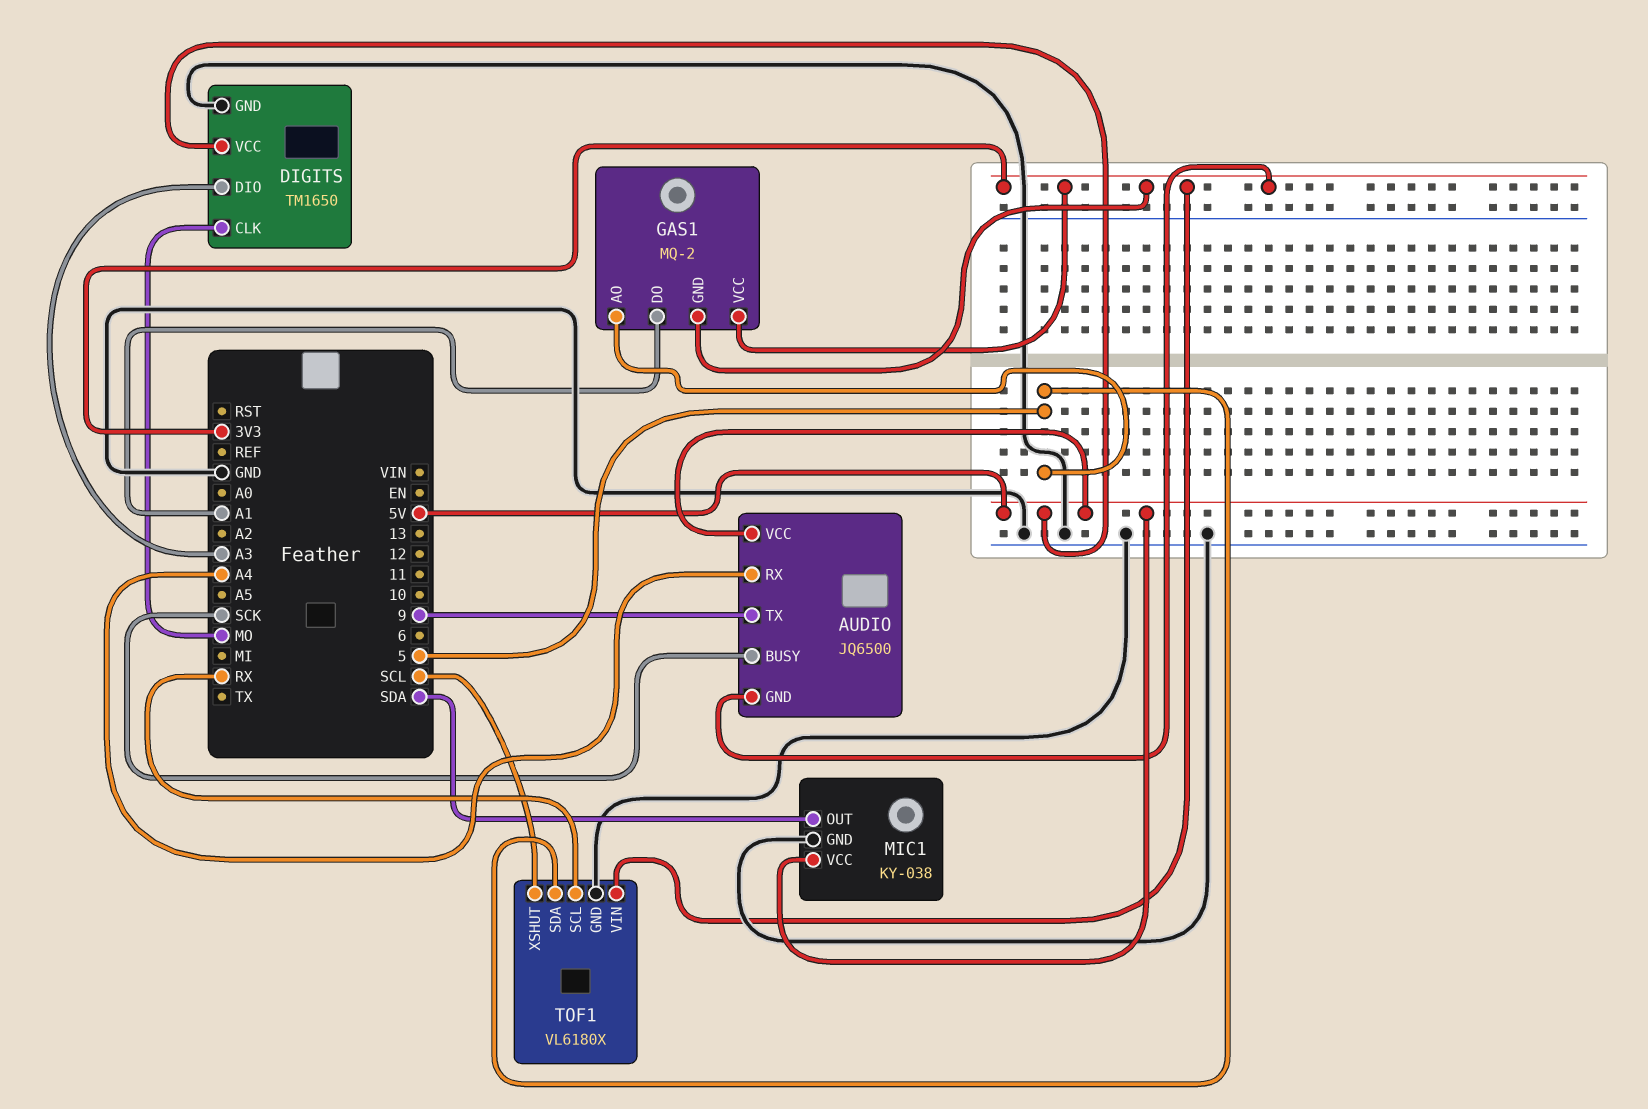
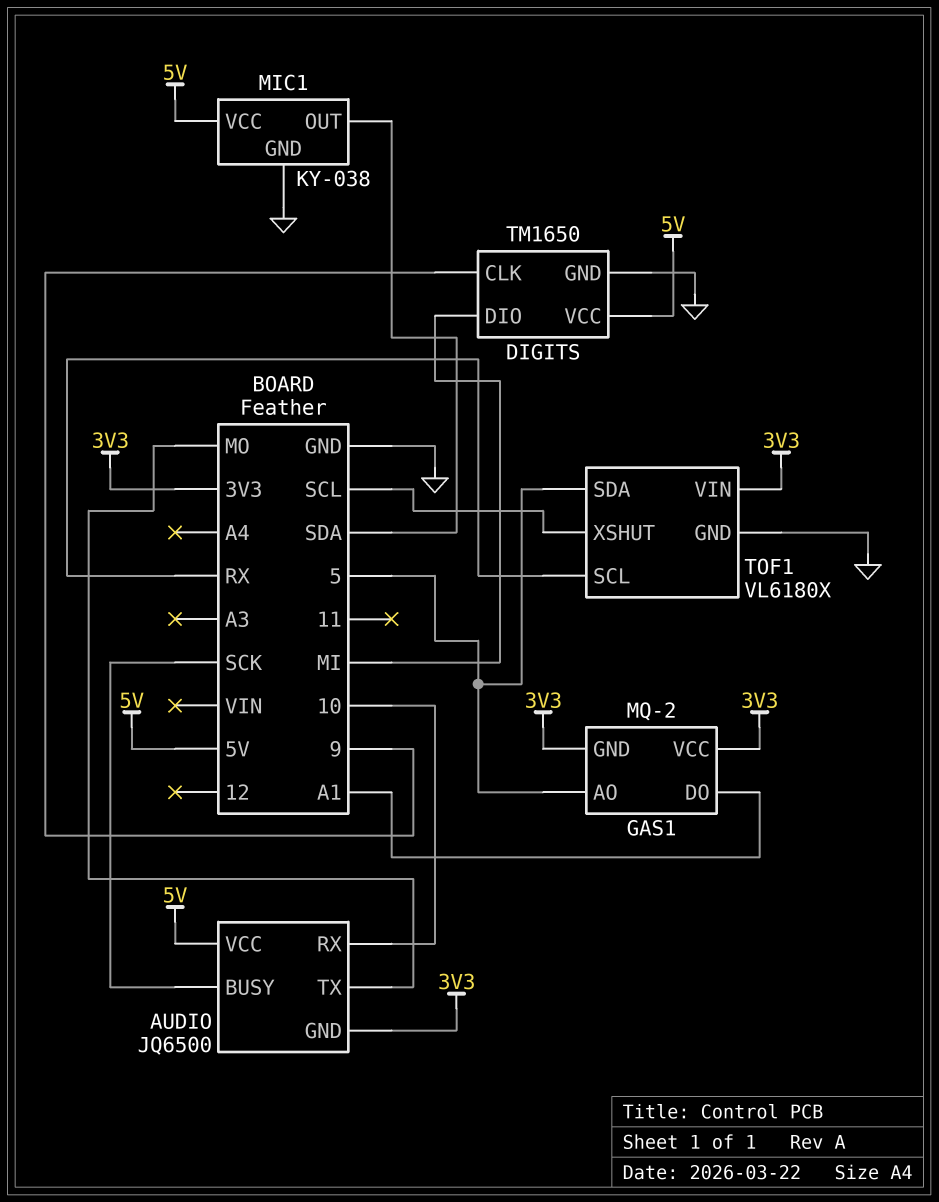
AUDIO pin RX: A4 -> 10
AUDIO pin TX: 9 -> MO
DIGITS pin CLK: MO -> 9
DIGITS pin DIO: A3 -> MI

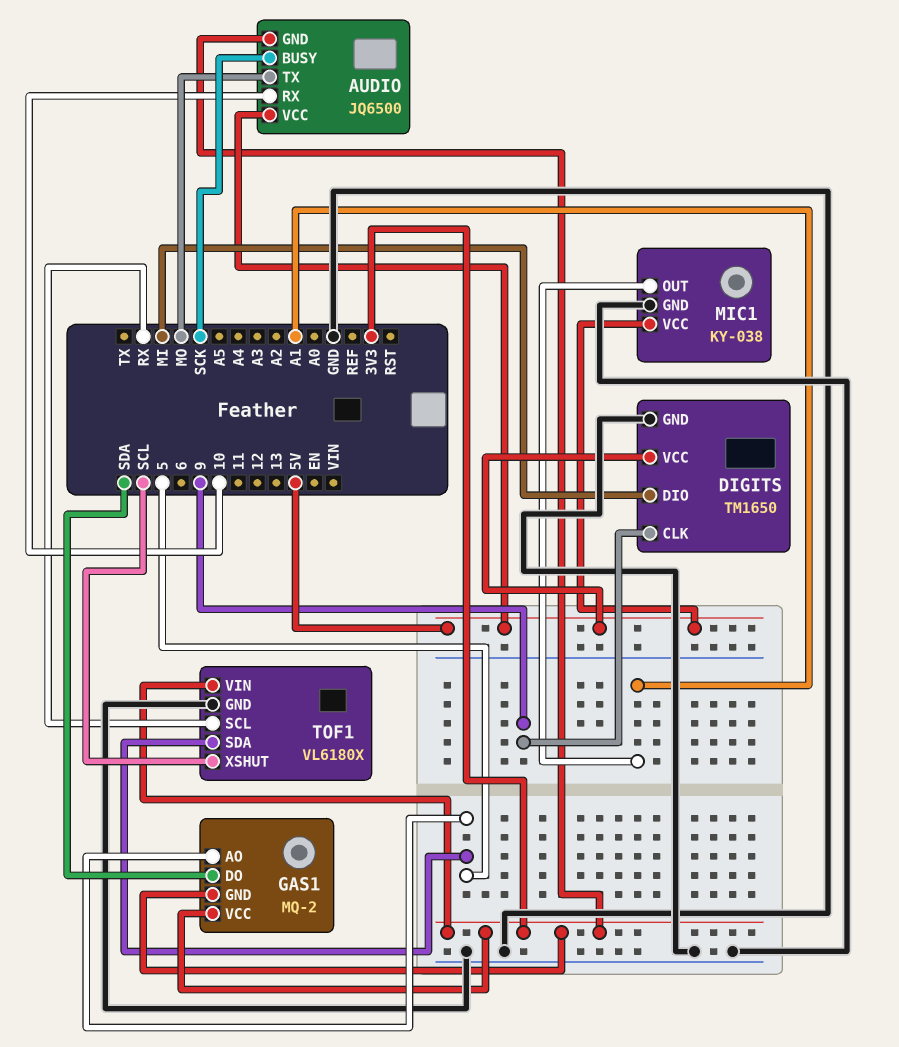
GAS1 pin DO: A1 -> SDA
MIC1 pin OUT: SDA -> A1

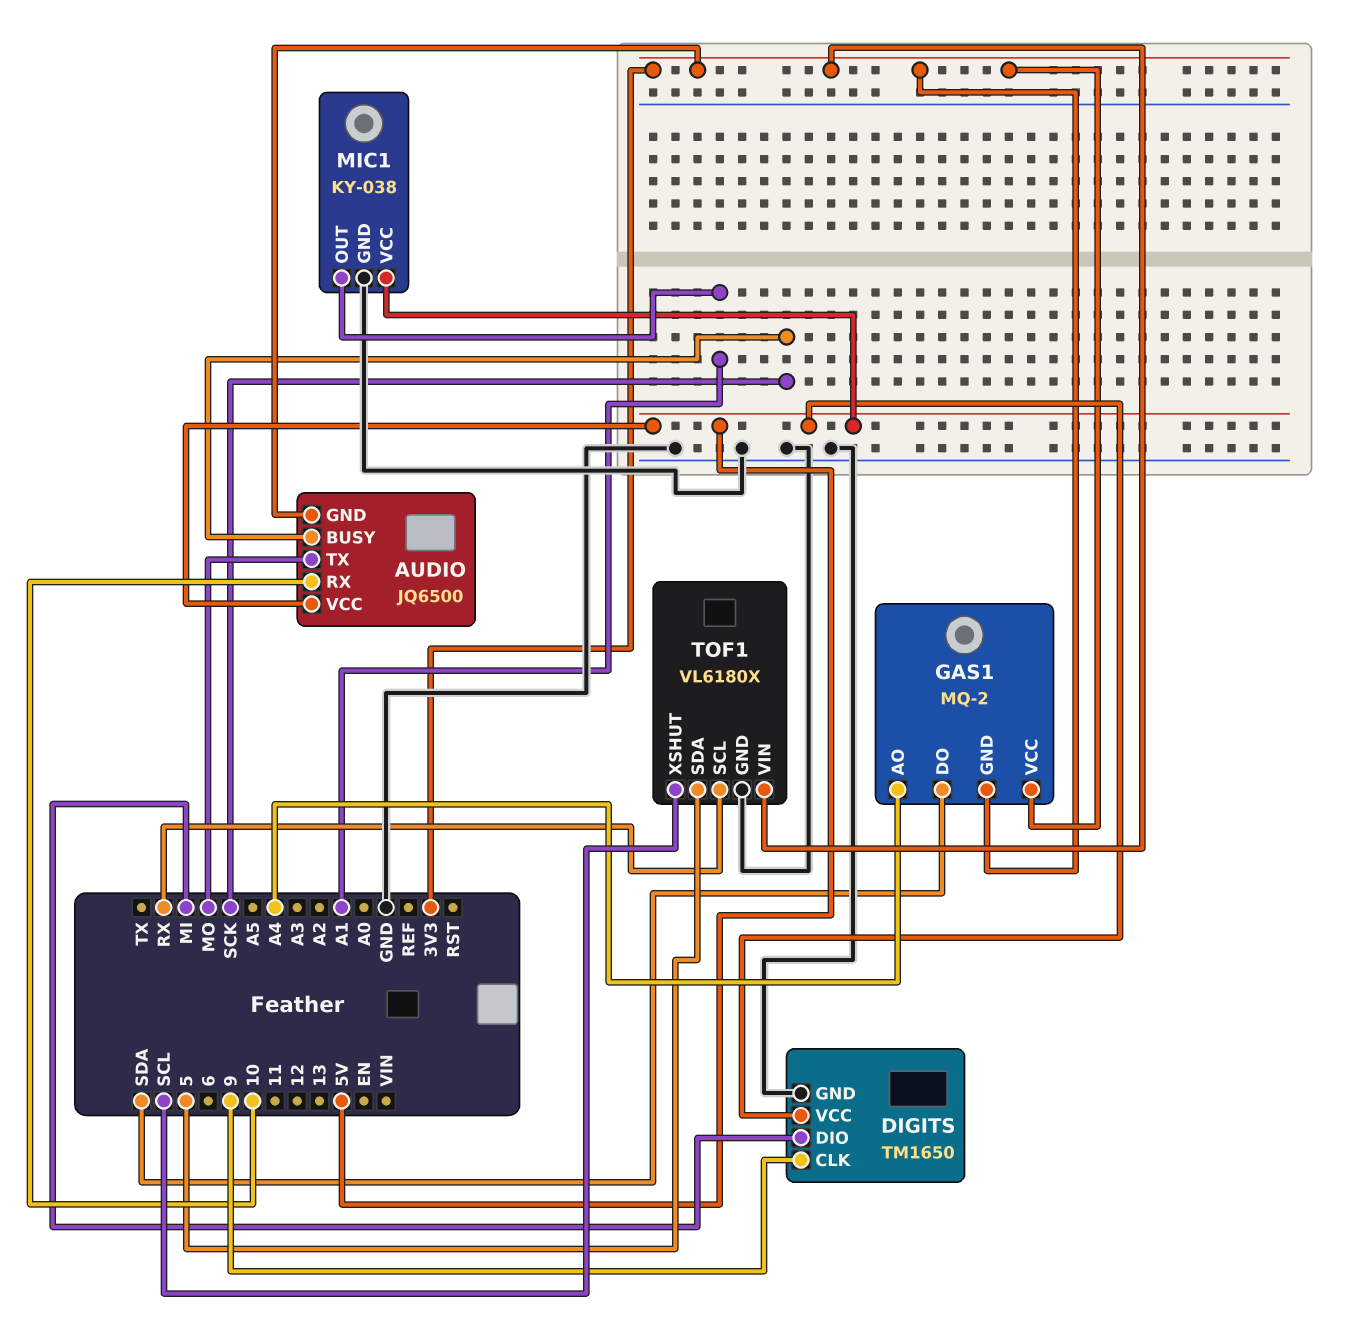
GAS1 pin AO: 5 -> A4

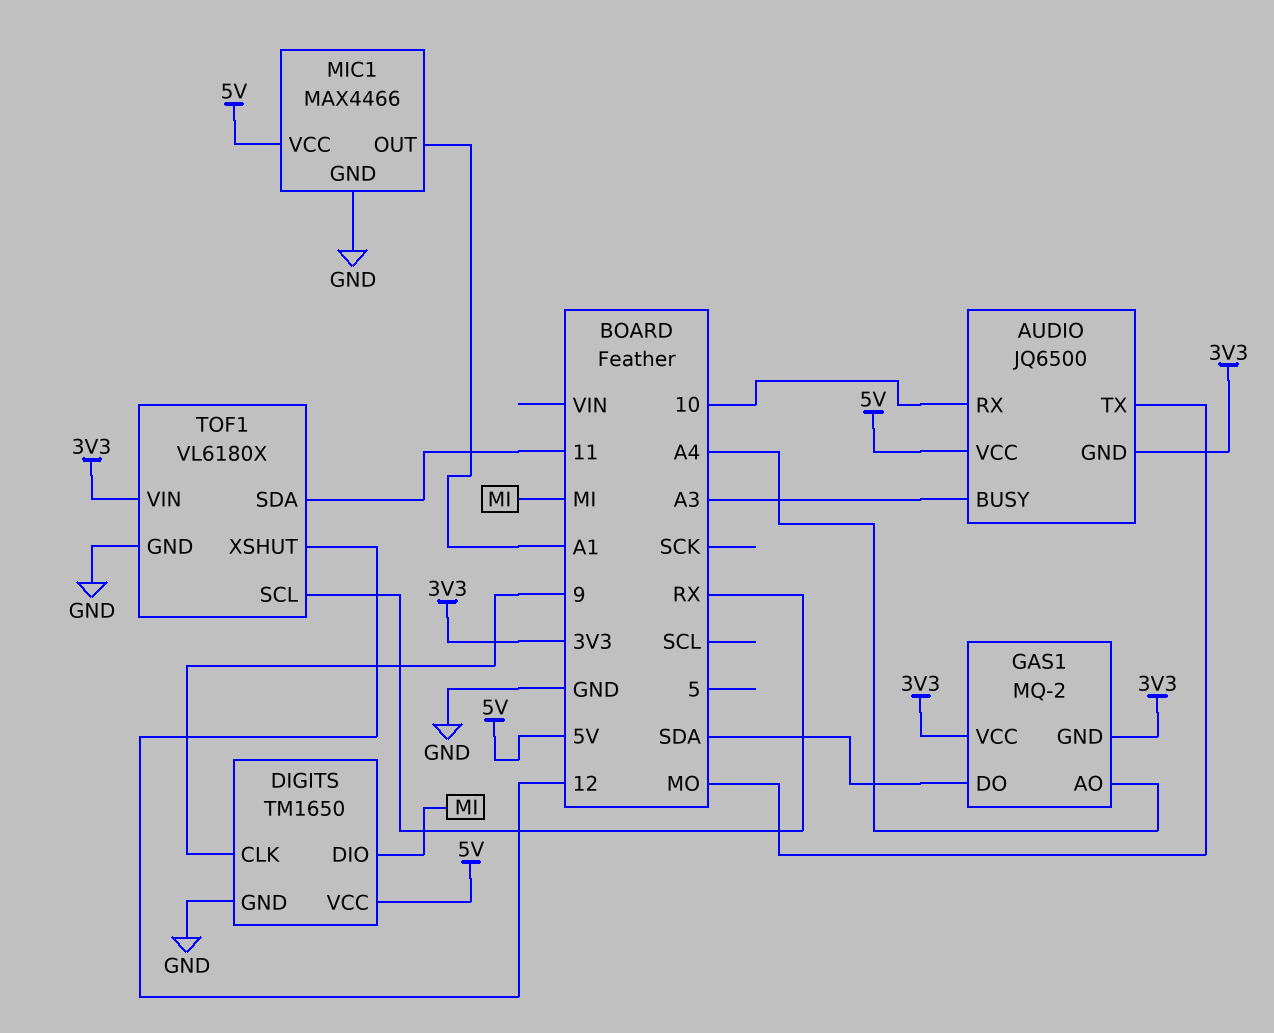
AUDIO pin BUSY: SCK -> A3
MIC1: KY-038 -> MAX4466
TOF1 pin SDA: 5 -> 11
TOF1 pin XSHUT: SCL -> 12

